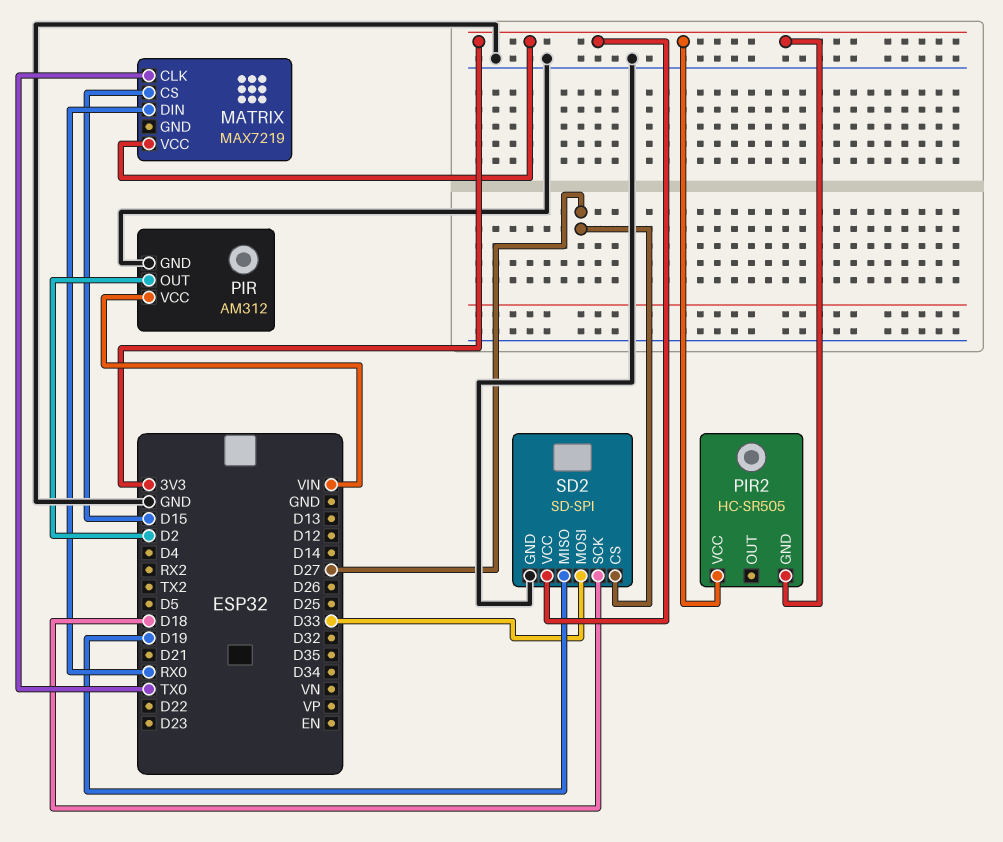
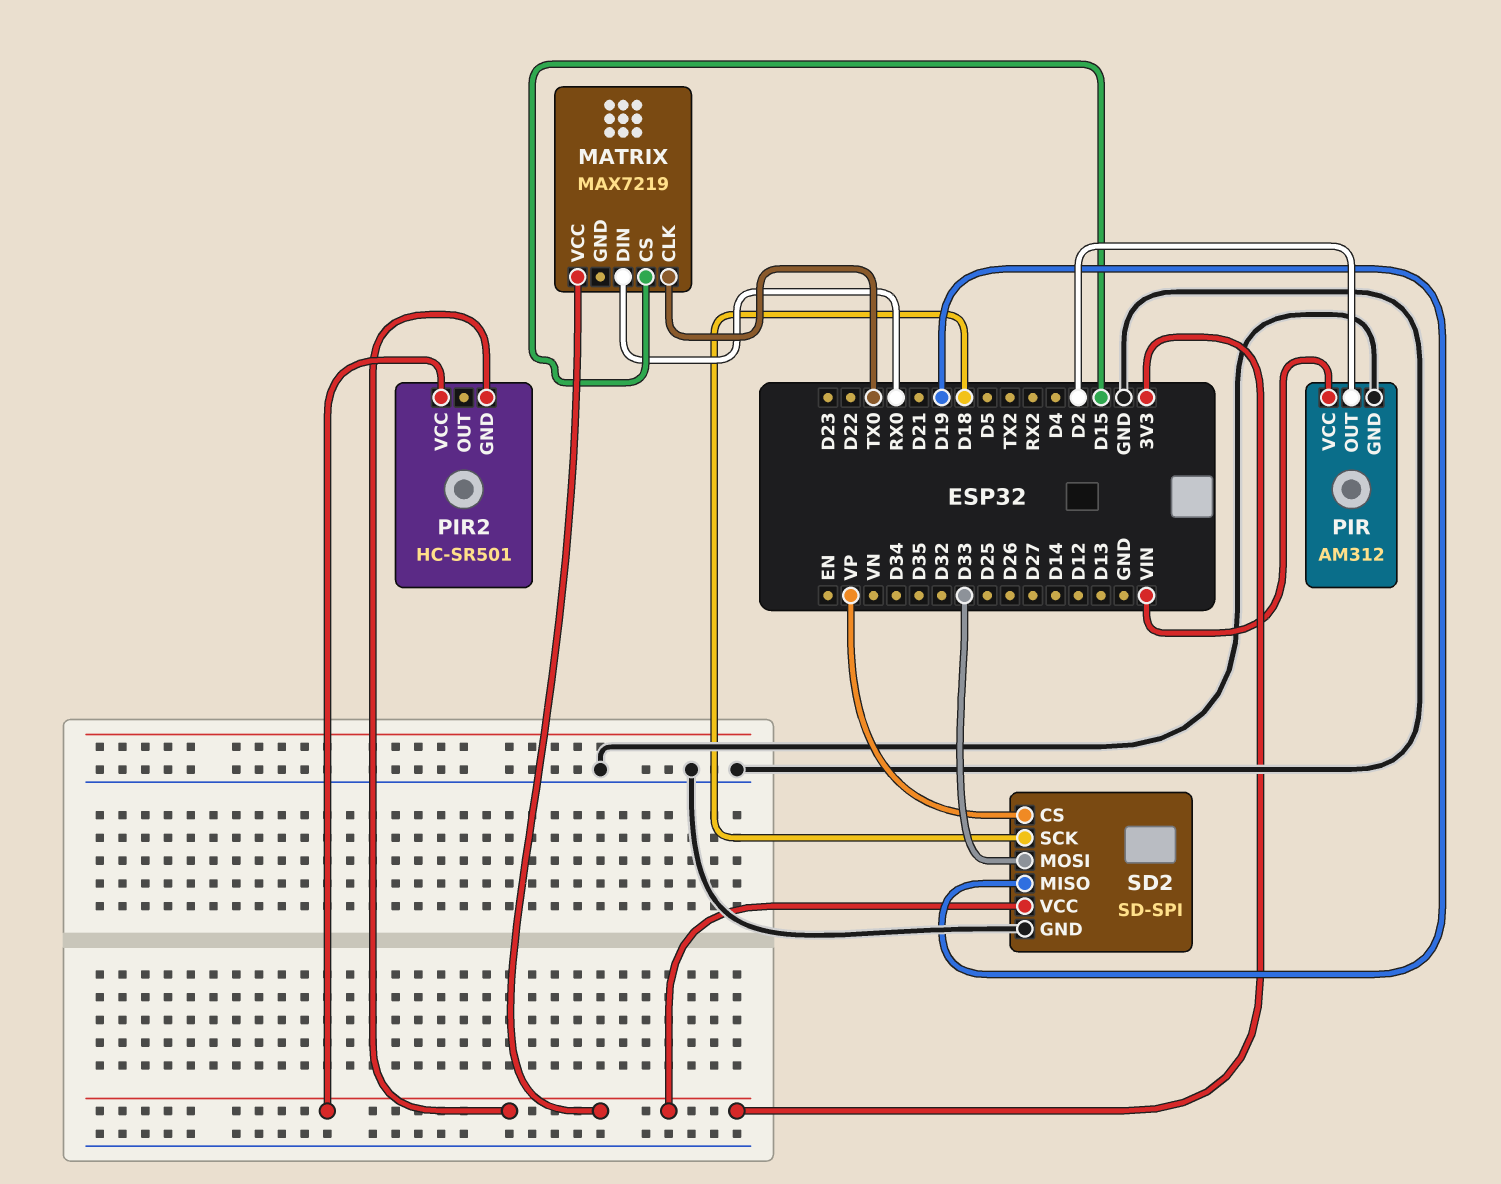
PIR2: HC-SR505 -> HC-SR501
SD2 pin CS: D27 -> VP

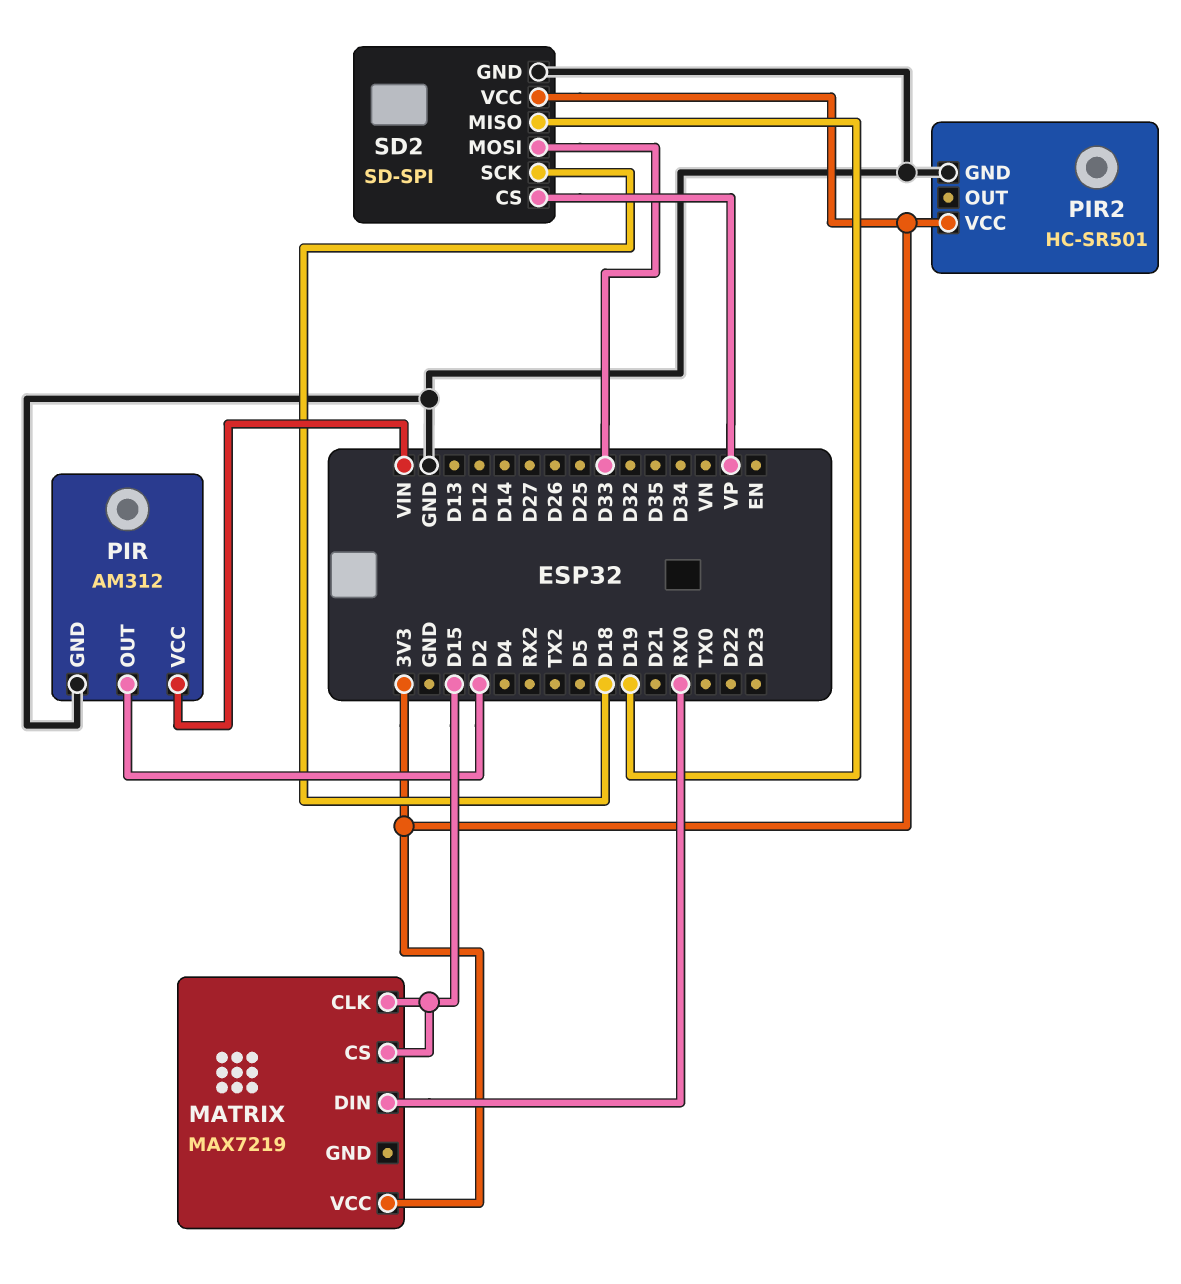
MATRIX pin CLK: TX0 -> D15
PIR2 pin GND: 3V3 -> GND

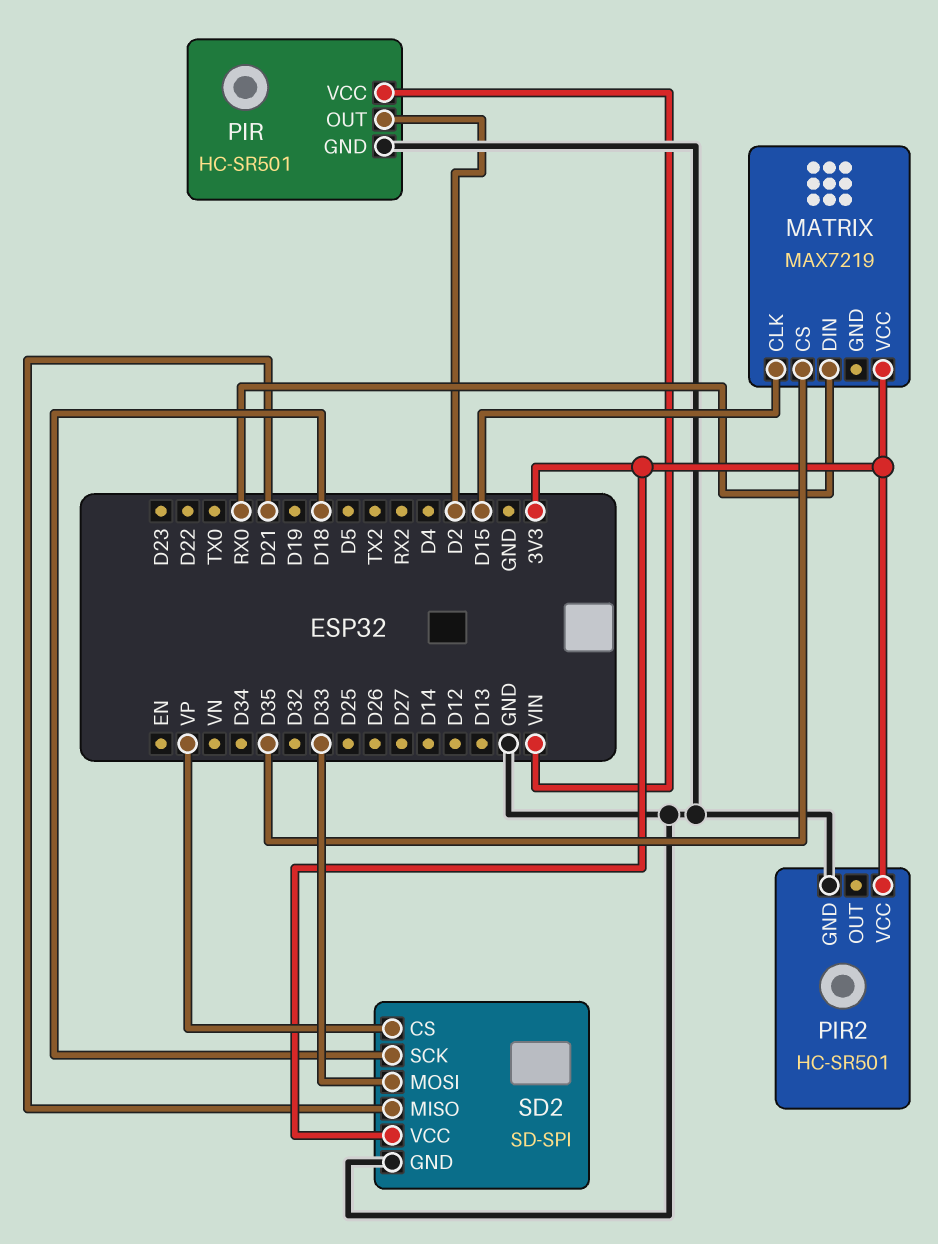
MATRIX pin CS: D15 -> D35
PIR: AM312 -> HC-SR501
SD2 pin MISO: D19 -> D21

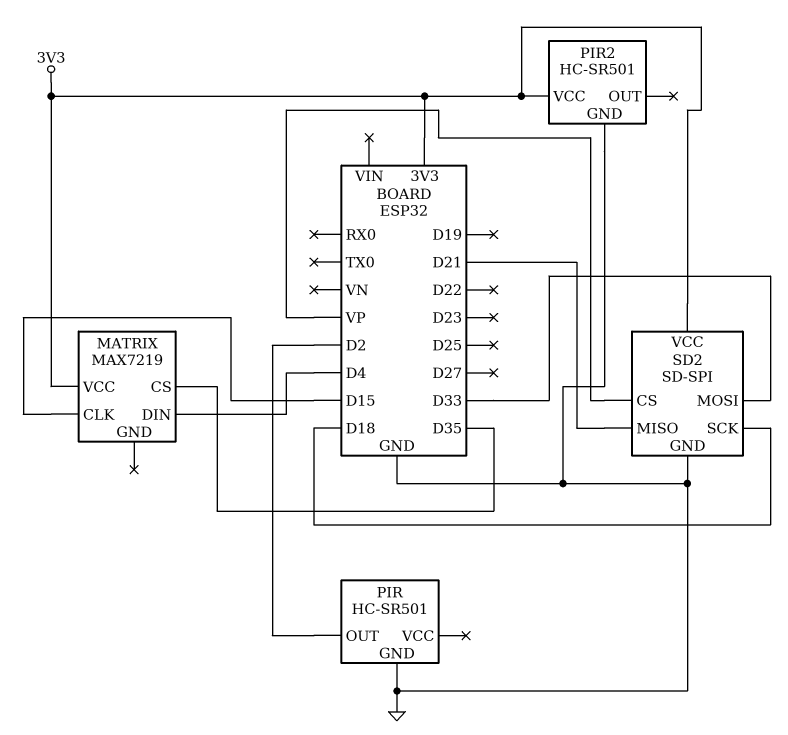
MATRIX pin DIN: RX0 -> D4
PIR pin VCC: VIN -> none

